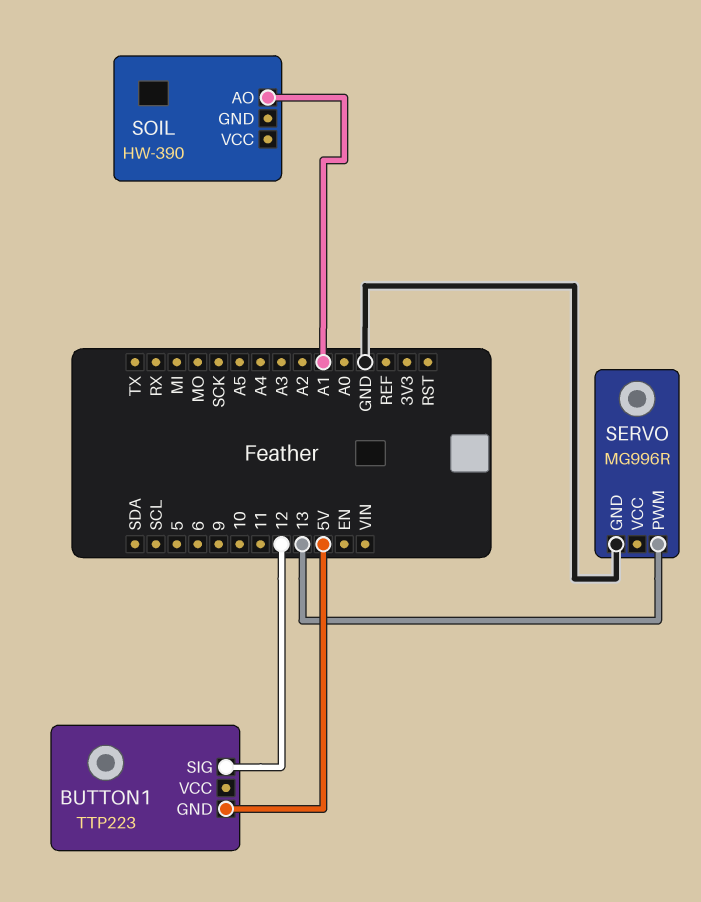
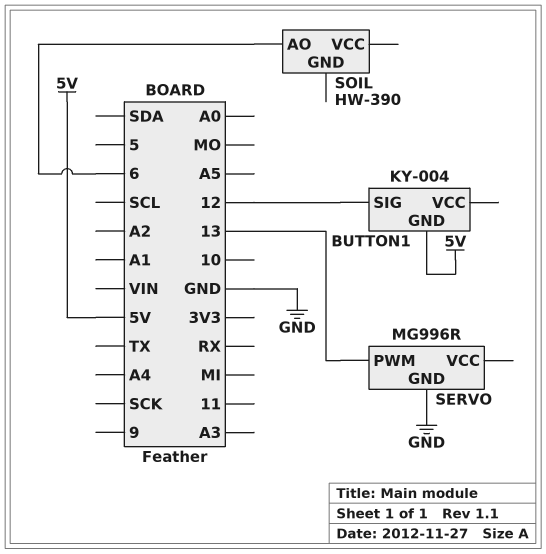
BUTTON1: TTP223 -> KY-004
SOIL pin AO: A1 -> 6

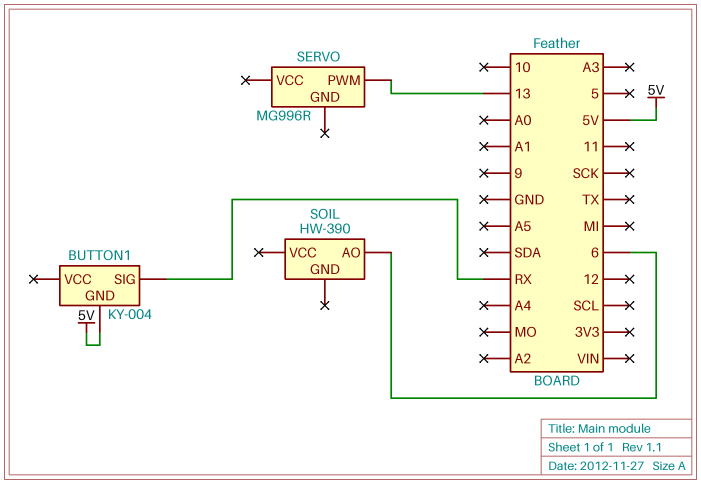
BUTTON1 pin SIG: 12 -> RX
SERVO pin GND: GND -> none

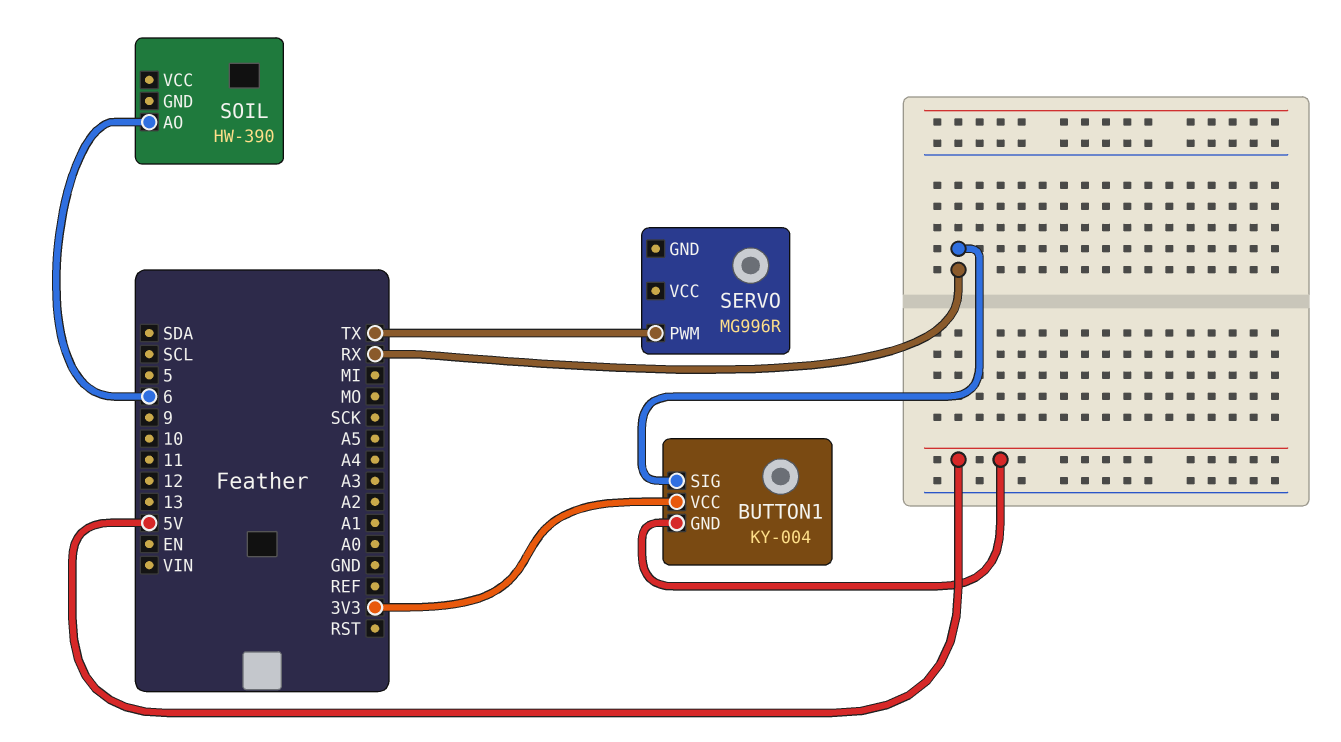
BUTTON1 pin VCC: none -> 3V3
SERVO pin PWM: 13 -> TX

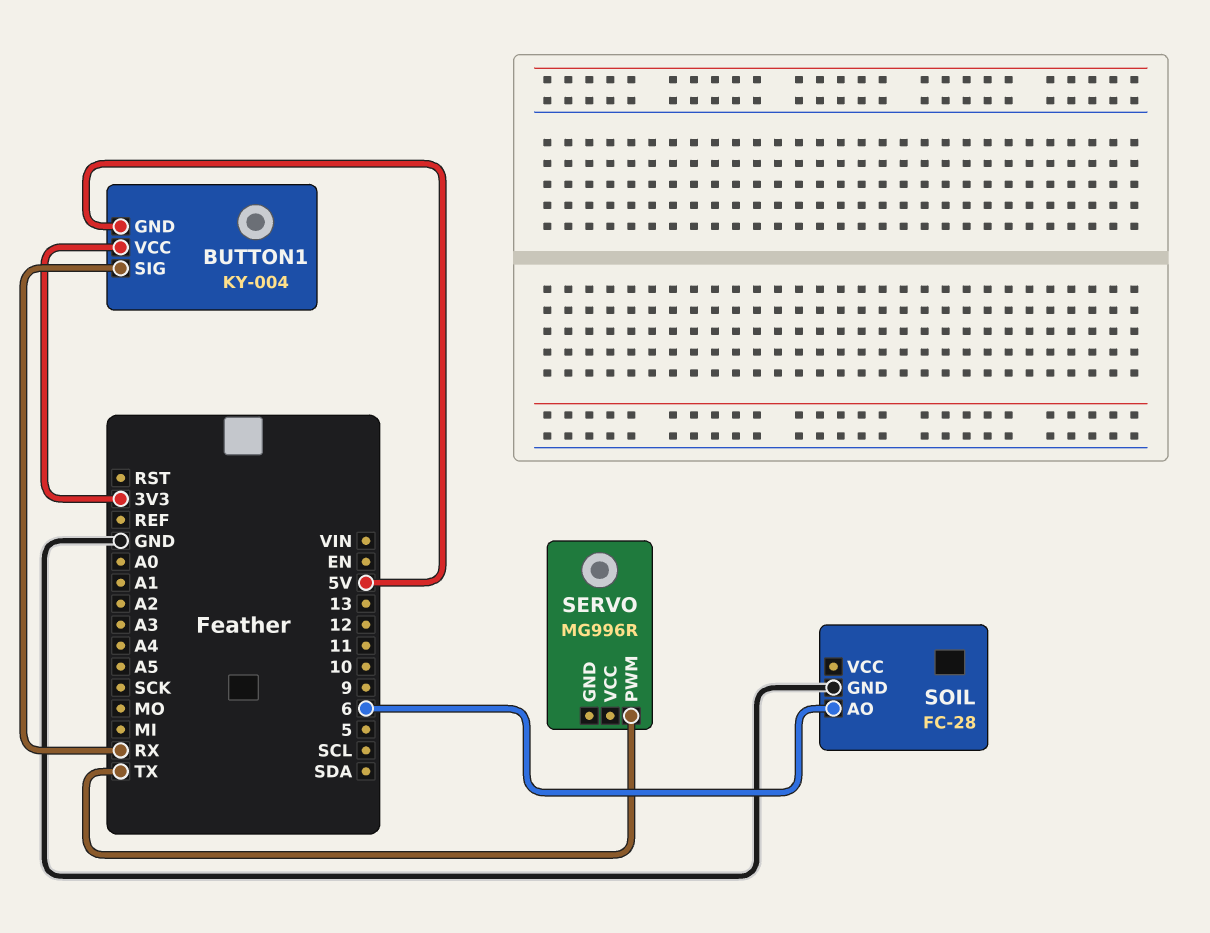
SOIL: HW-390 -> FC-28
SOIL pin GND: none -> GND

